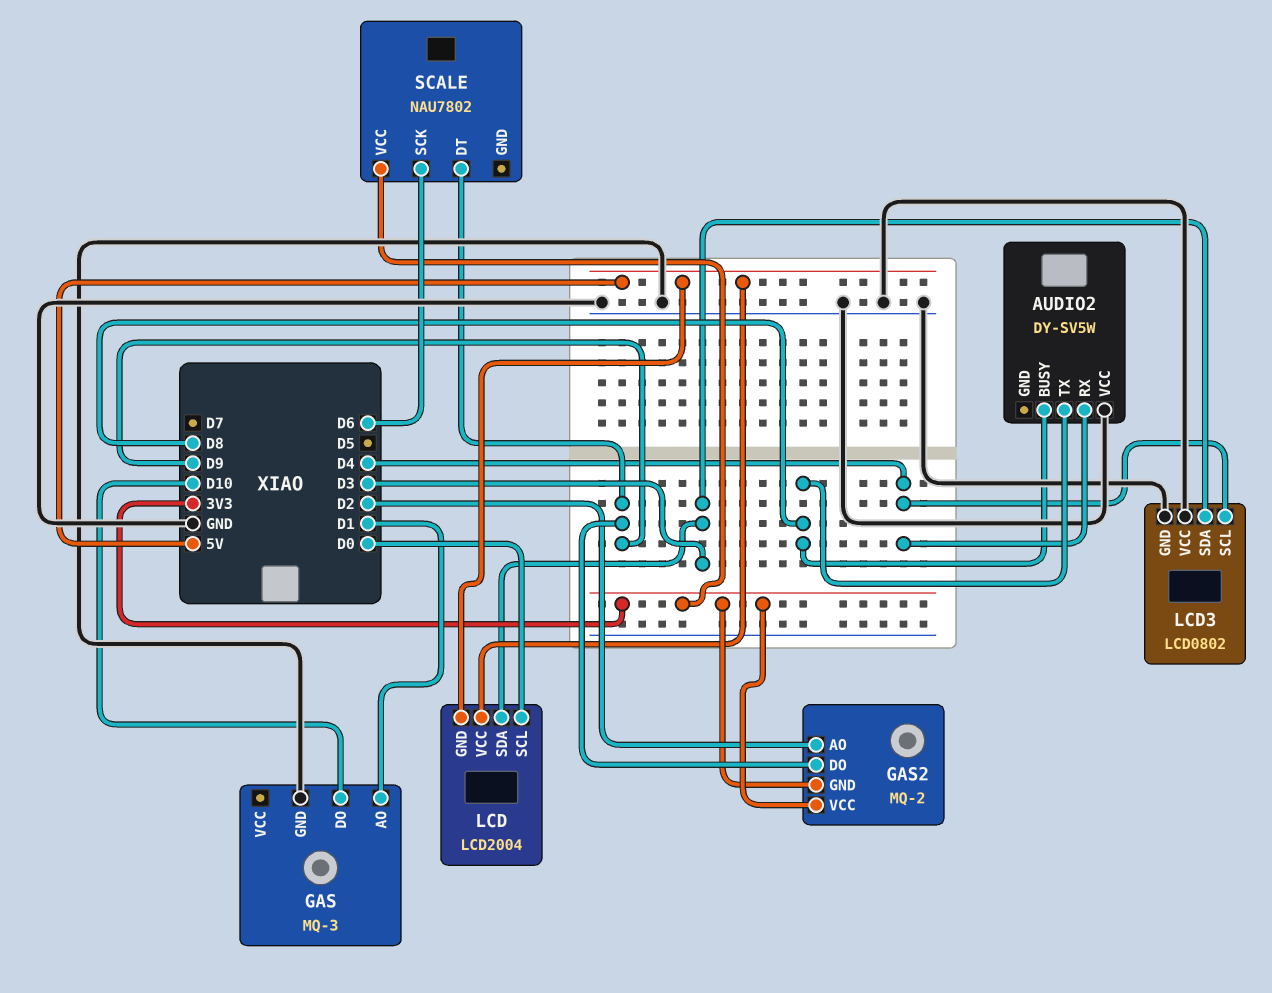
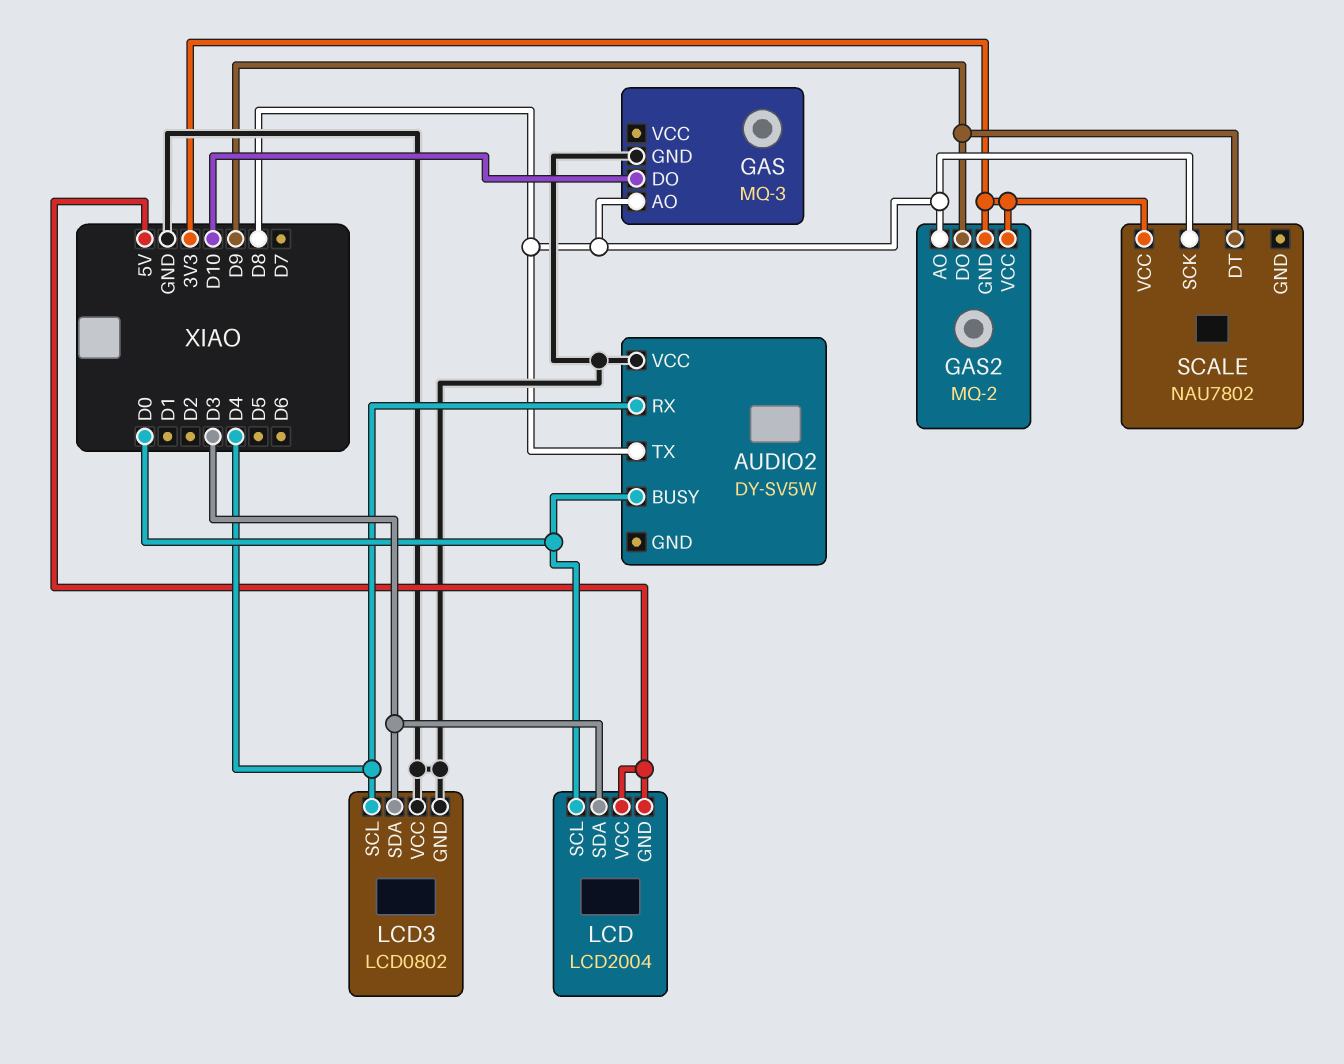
AUDIO2 pin BUSY: D8 -> D0
GAS pin AO: D1 -> D8
GAS2 pin AO: D2 -> D8
SCALE pin SCK: D6 -> D8

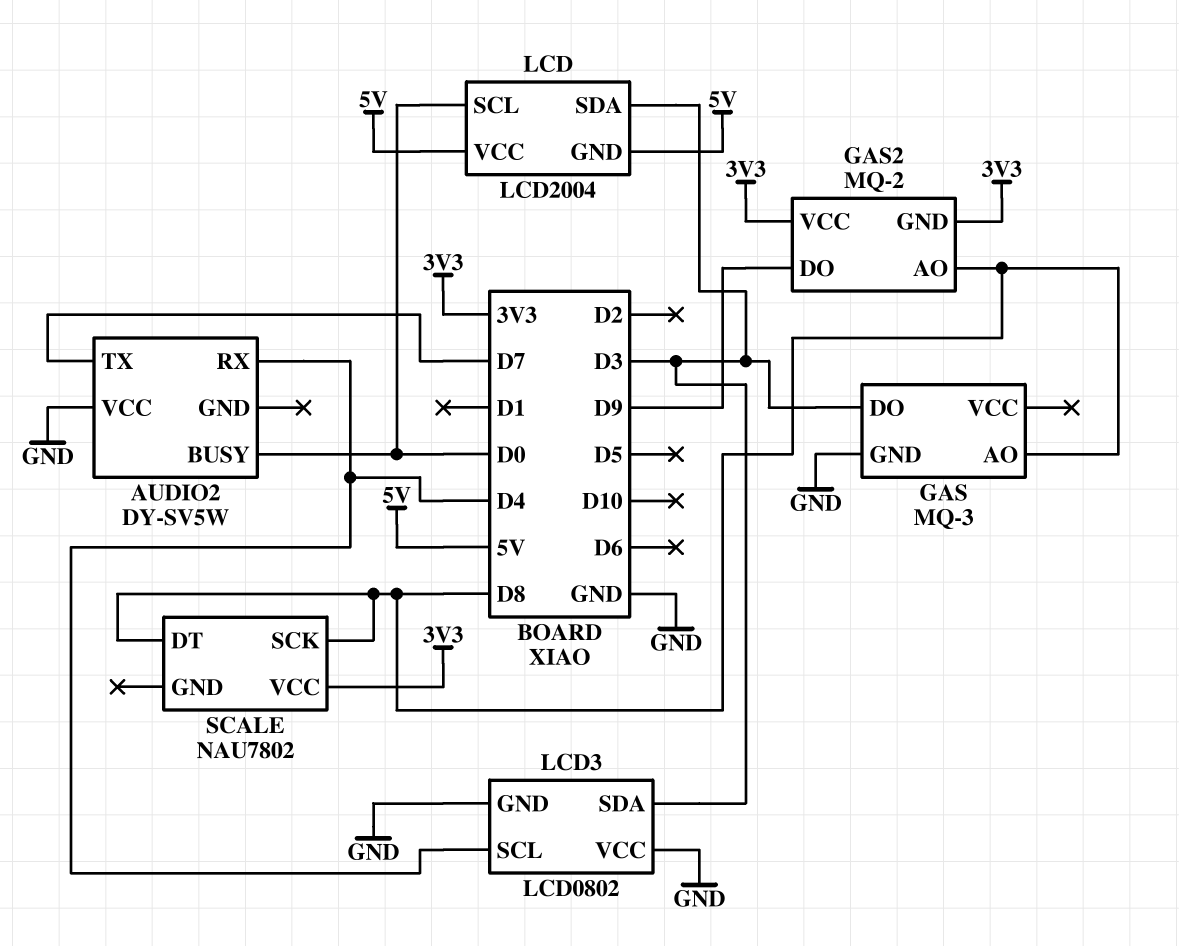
AUDIO2 pin TX: D8 -> D7
GAS pin DO: D10 -> D3
SCALE pin DT: D9 -> D8

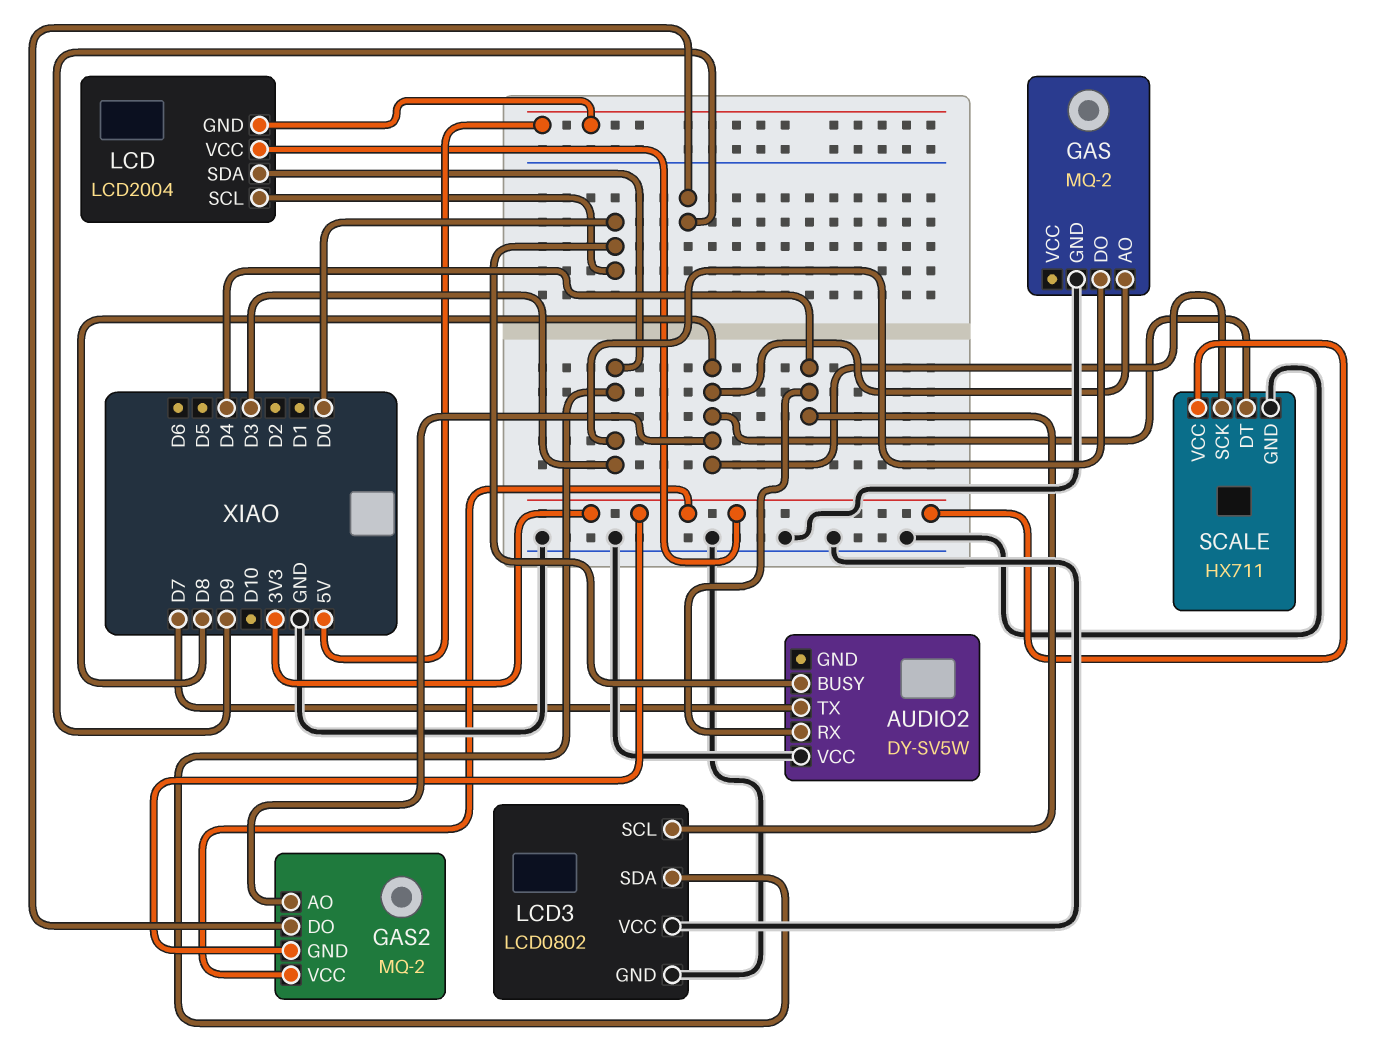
GAS: MQ-3 -> MQ-2
LCD pin VCC: 5V -> 3V3
SCALE: NAU7802 -> HX711
SCALE pin GND: none -> GND

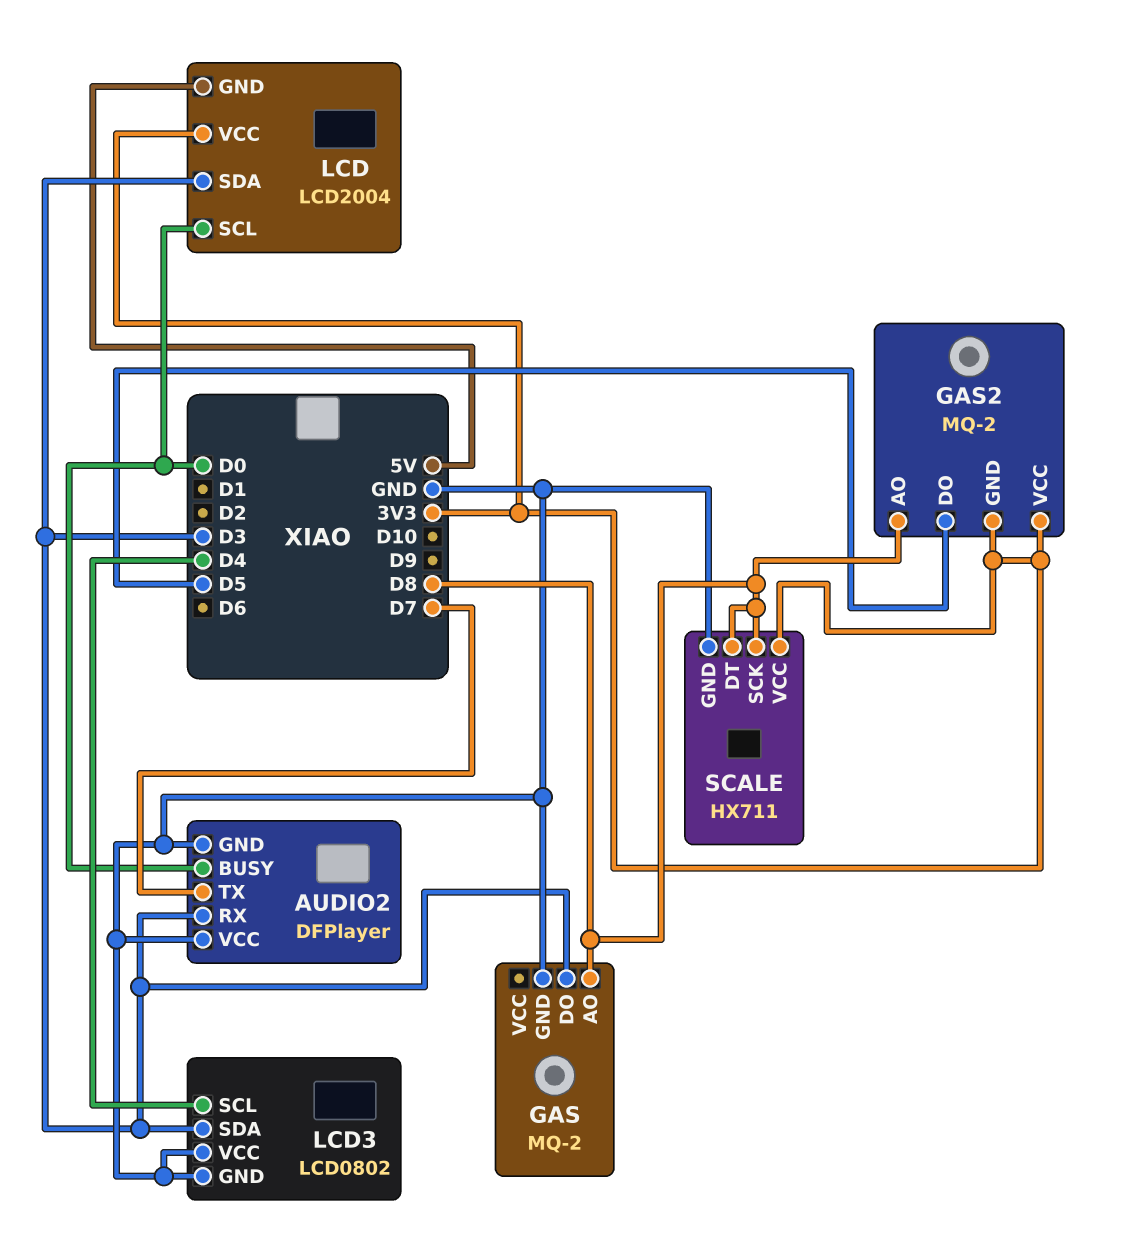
AUDIO2: DY-SV5W -> DFPlayer
AUDIO2 pin GND: none -> GND
AUDIO2 pin RX: D4 -> D3
GAS2 pin DO: D9 -> D5

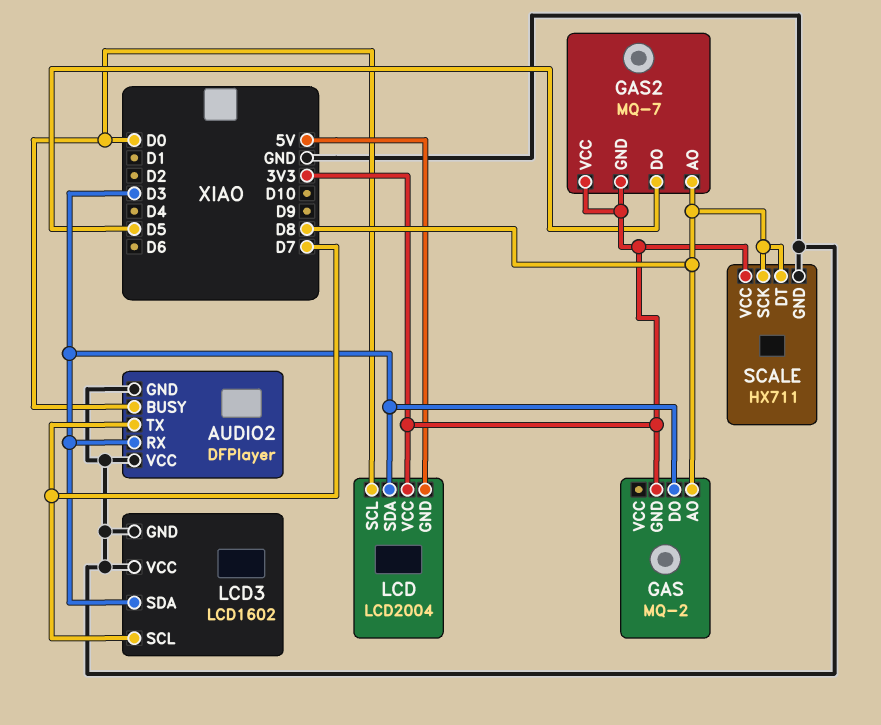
GAS pin GND: GND -> 3V3
GAS2: MQ-2 -> MQ-7
LCD3: LCD0802 -> LCD1602
LCD3 pin SCL: D4 -> D7

